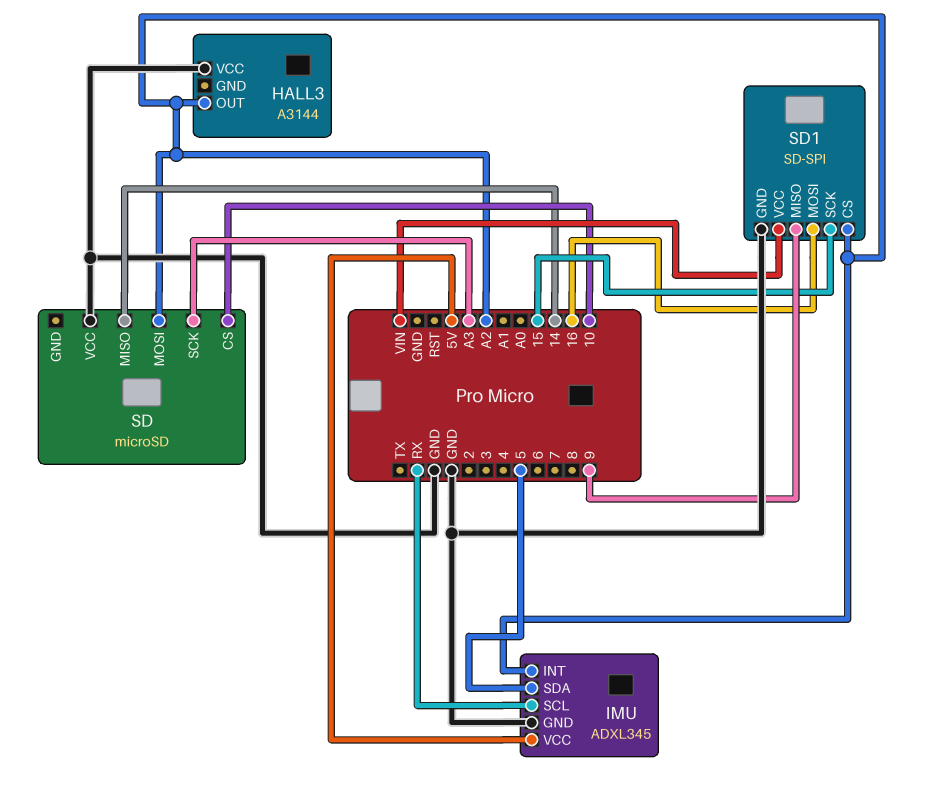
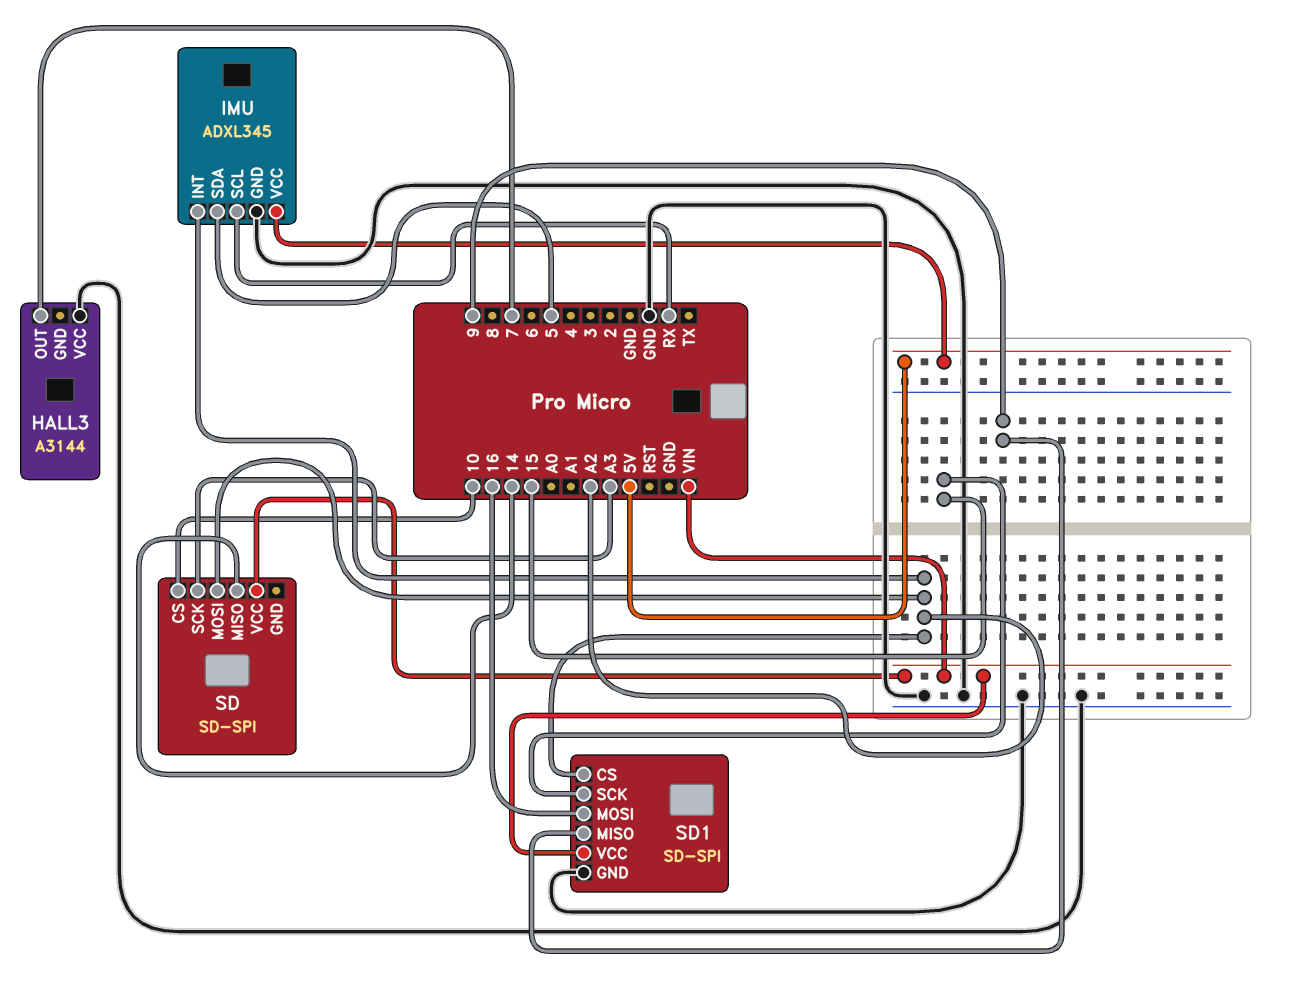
HALL3 pin OUT: A2 -> 7
SD: microSD -> SD-SPI
SD pin VCC: GND -> VIN

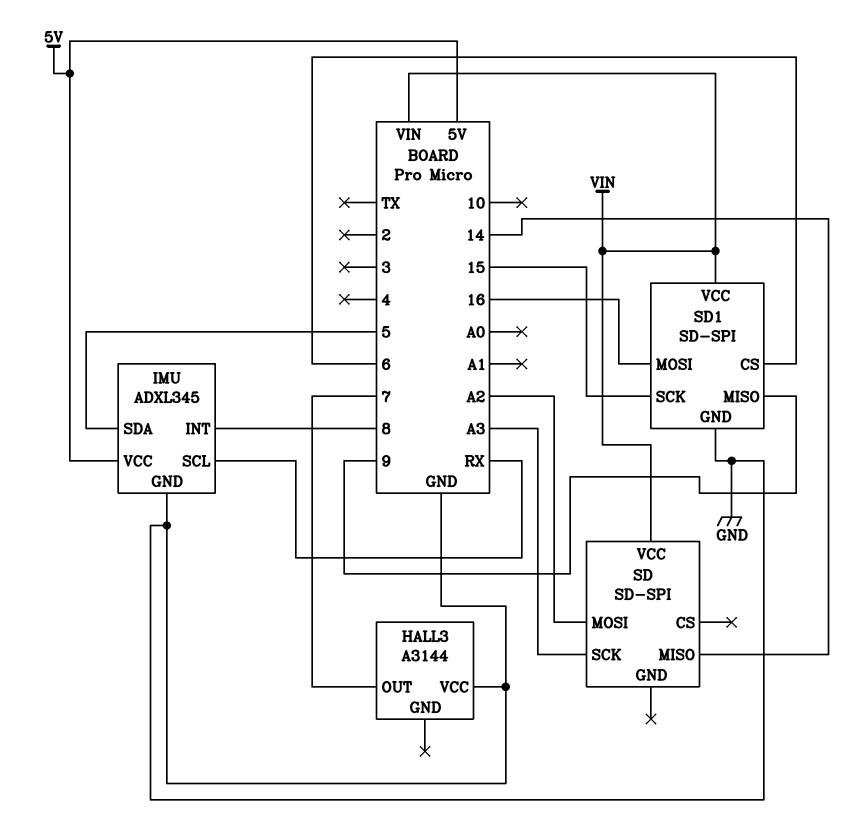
IMU pin INT: A2 -> 8
SD pin CS: 10 -> none
SD1 pin CS: A2 -> 6

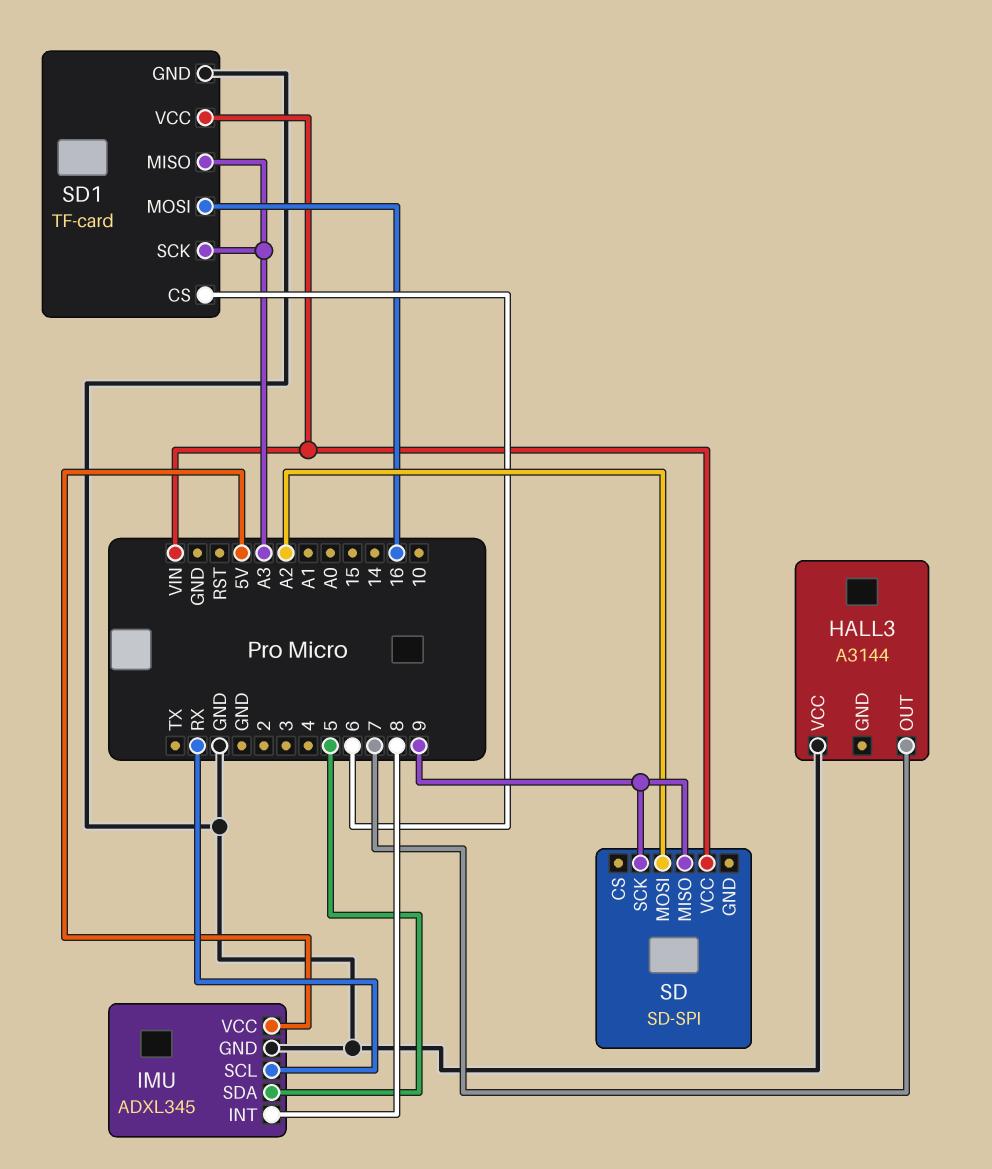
SD pin MISO: 14 -> 9
SD pin SCK: A3 -> 9
SD1: SD-SPI -> TF-card
SD1 pin MISO: 9 -> A3
SD1 pin SCK: 15 -> A3

